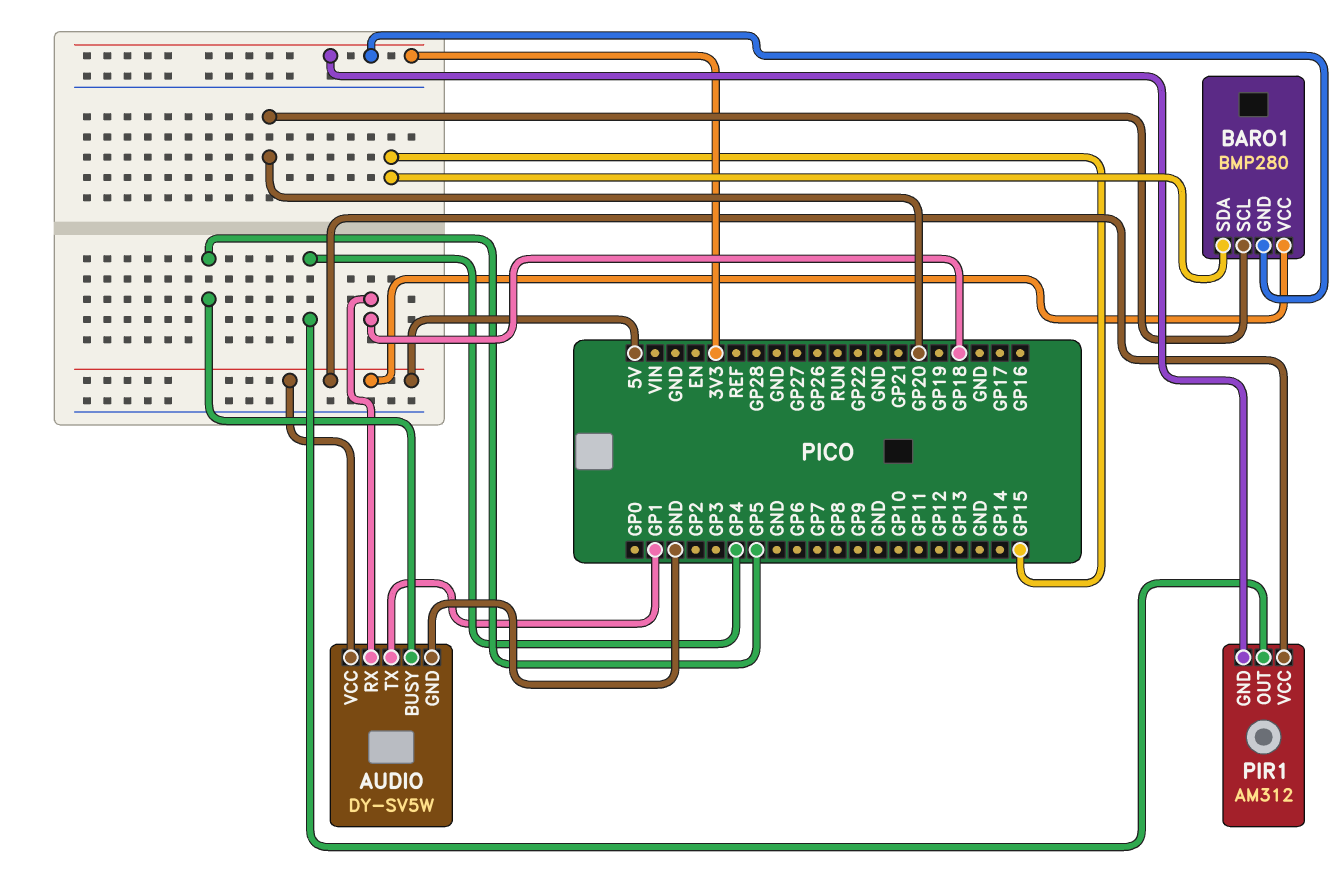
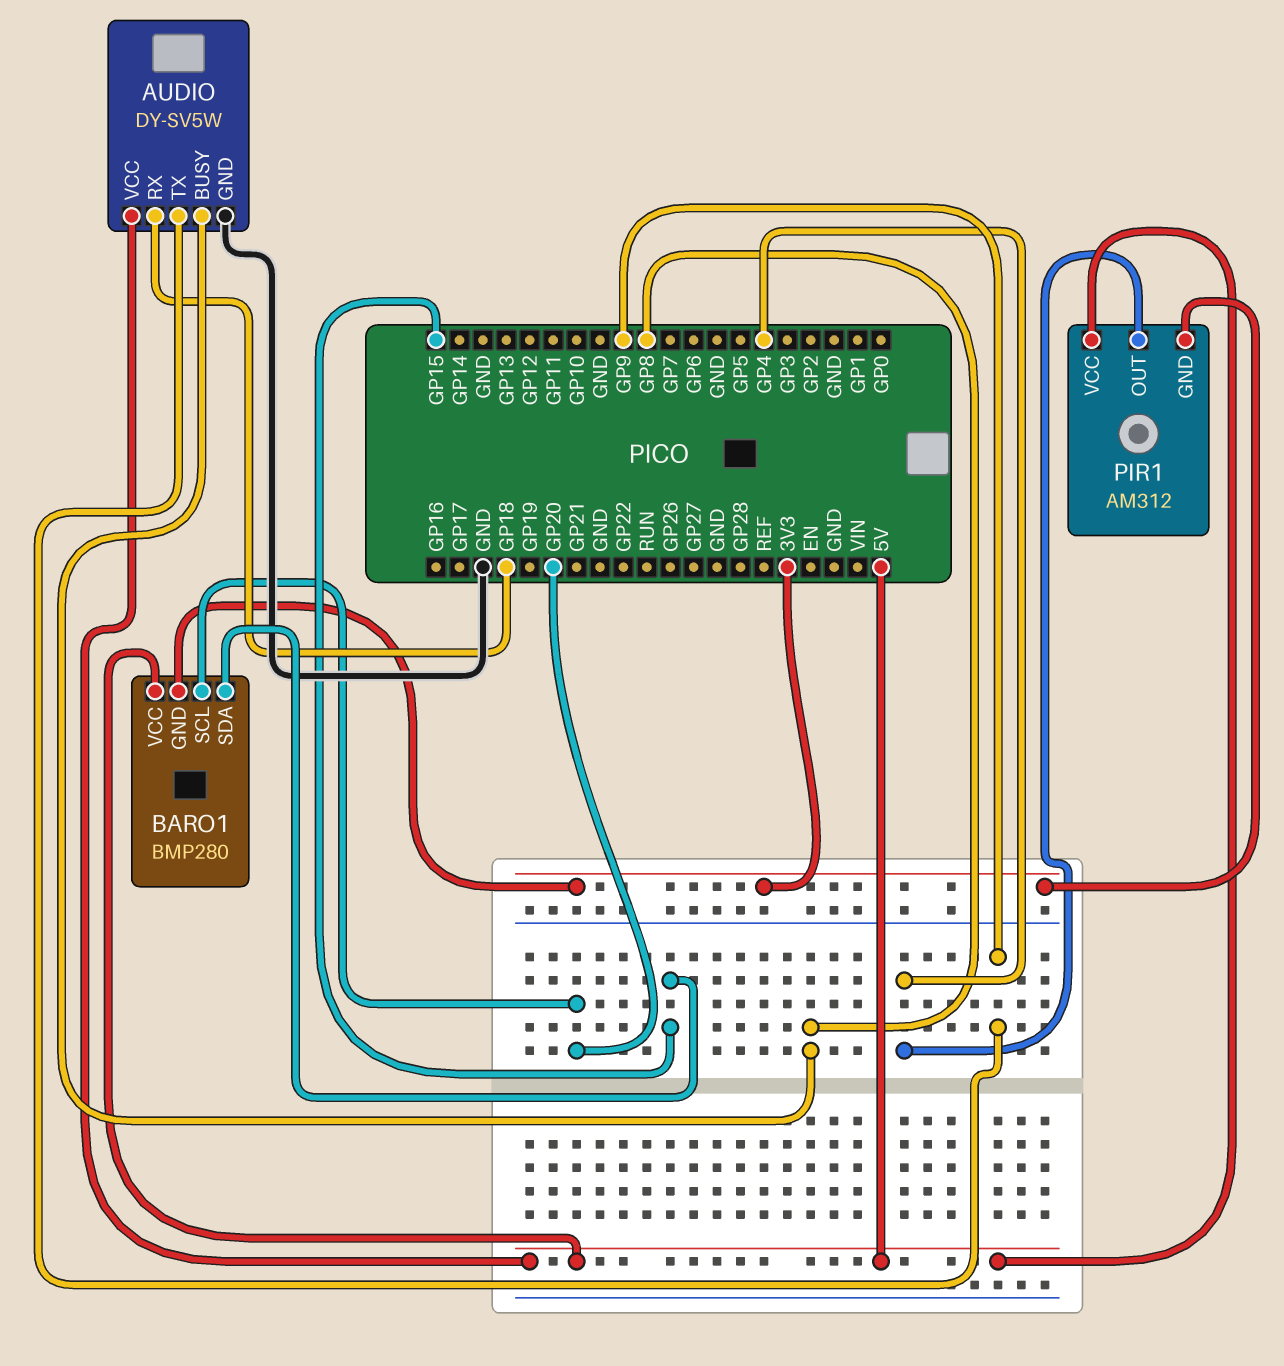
AUDIO pin BUSY: GP5 -> GP8
AUDIO pin TX: GP1 -> GP9

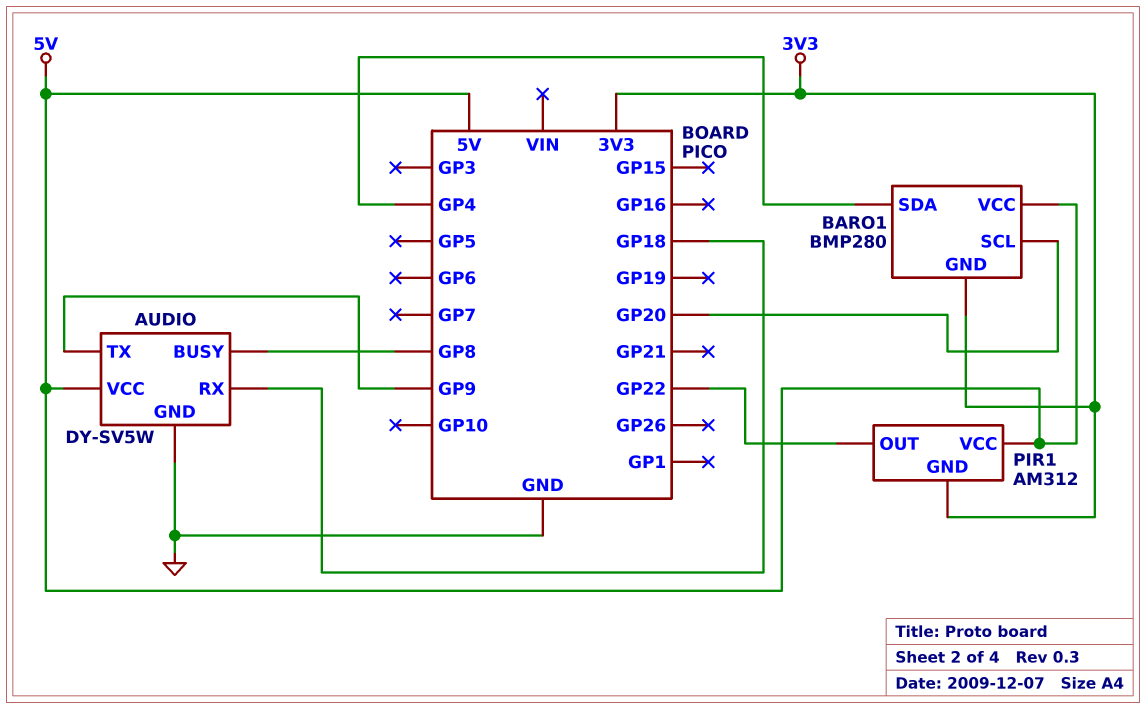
BARO1 pin SDA: GP15 -> GP4
PIR1 pin OUT: GP4 -> GP22

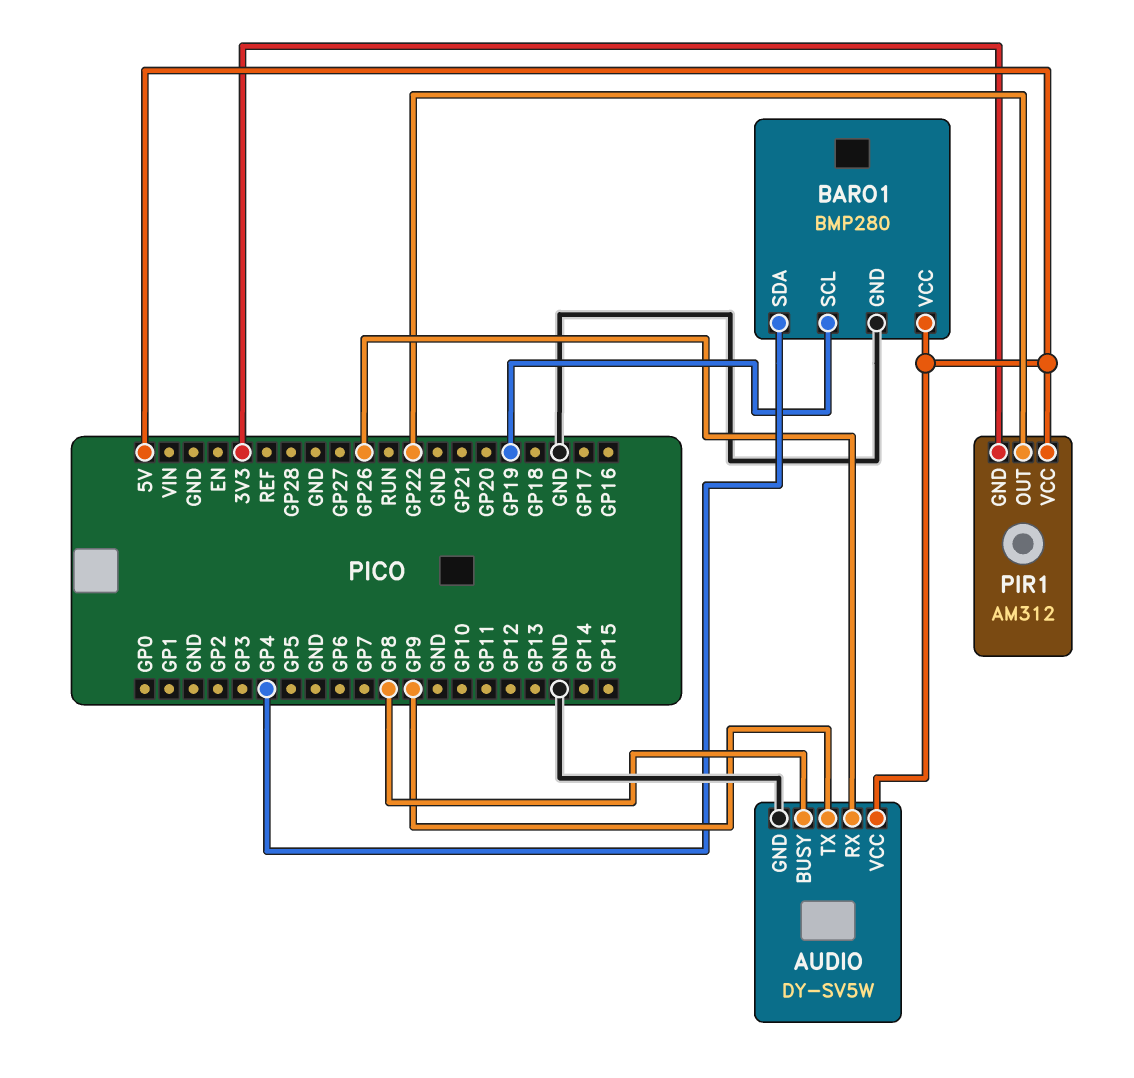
AUDIO pin RX: GP18 -> GP26
BARO1 pin GND: 3V3 -> GND
BARO1 pin SCL: GP20 -> GP19

